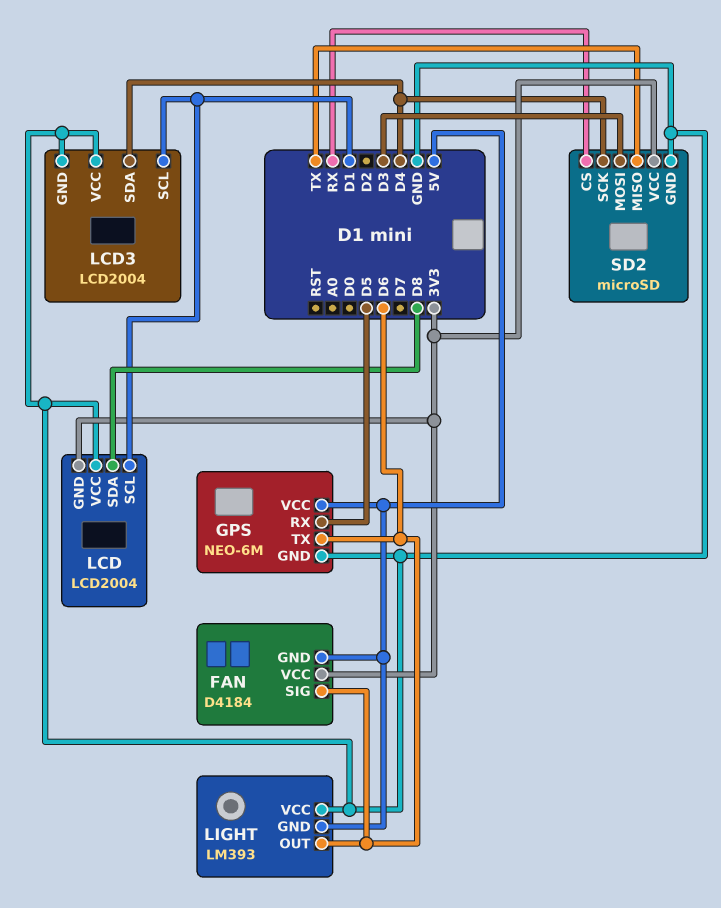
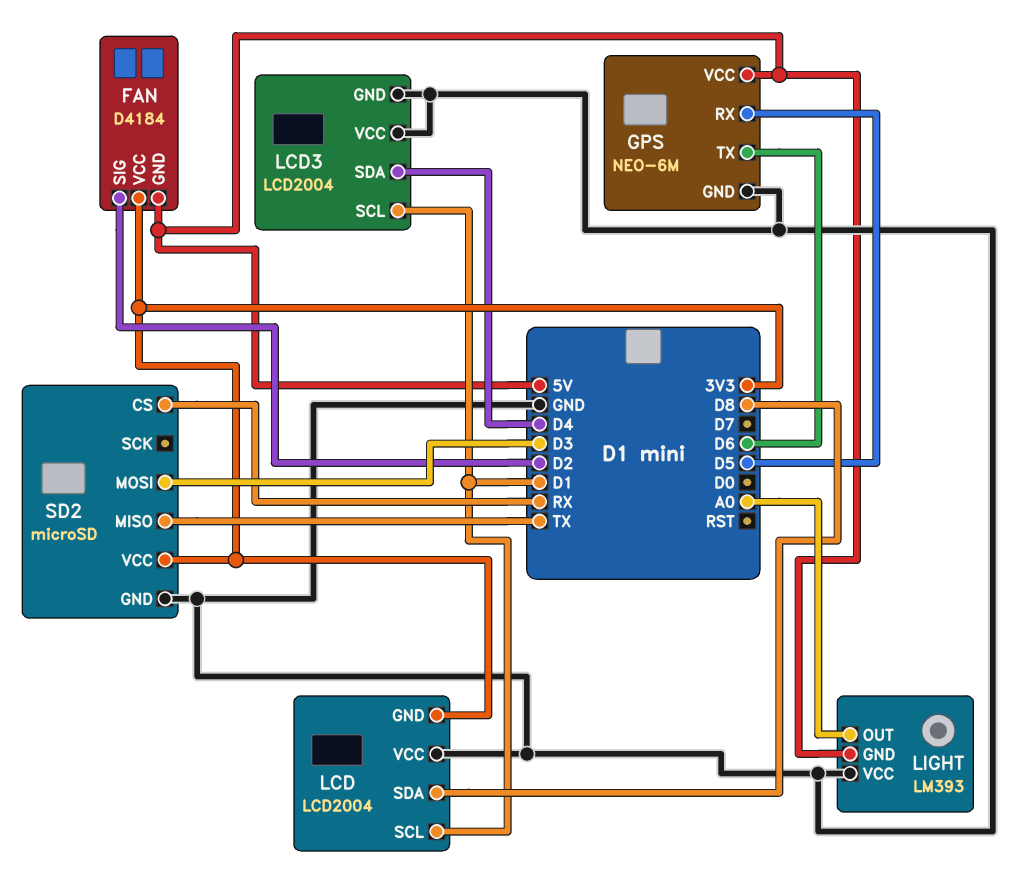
FAN pin SIG: D6 -> D2
LIGHT pin OUT: D6 -> A0
SD2 pin SCK: D4 -> none

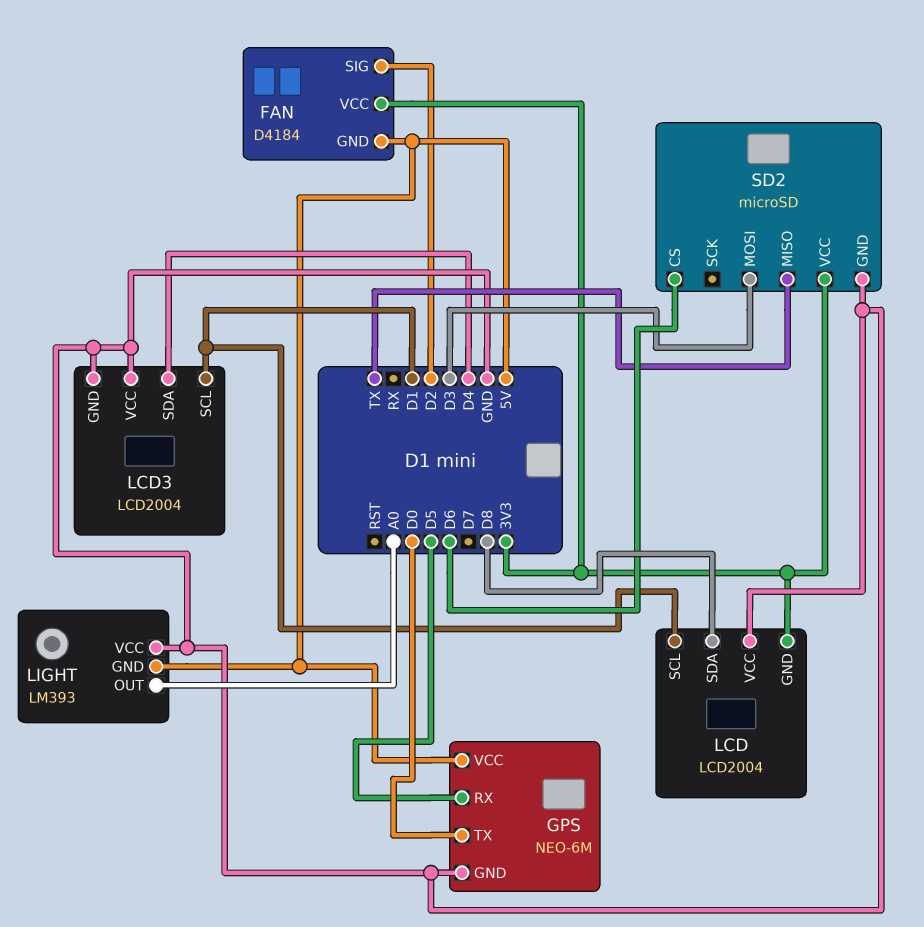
GPS pin TX: D6 -> D0
SD2 pin CS: RX -> D6

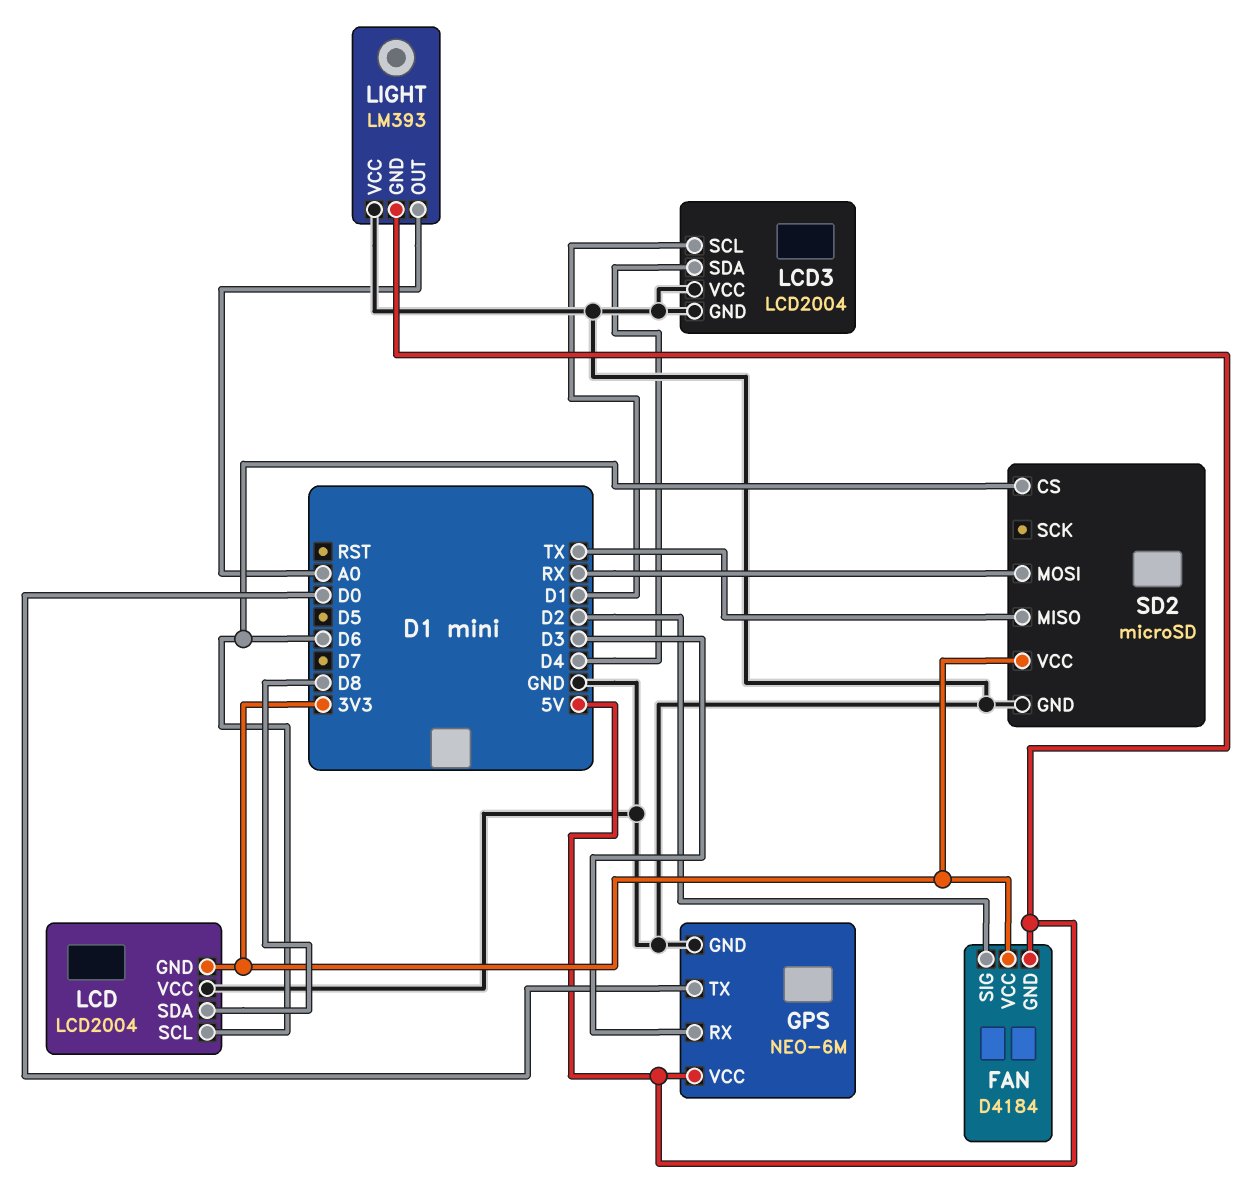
GPS pin RX: D5 -> D3
LCD pin SCL: D1 -> D6
SD2 pin MOSI: D3 -> RX

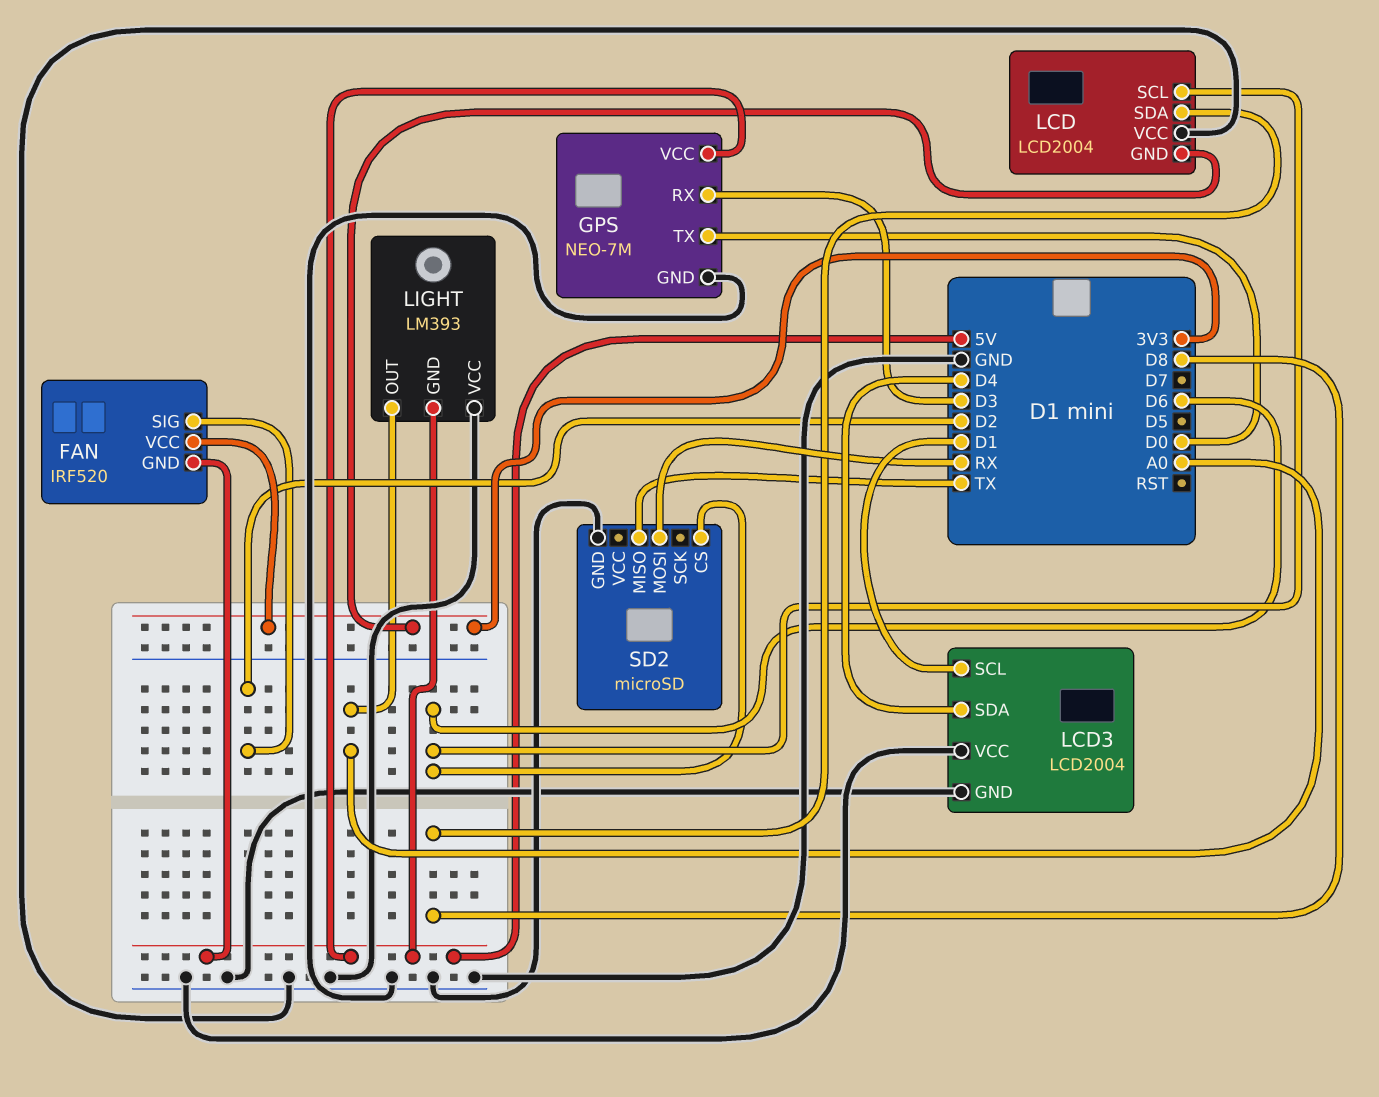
FAN: D4184 -> IRF520
GPS: NEO-6M -> NEO-7M
SD2 pin VCC: 3V3 -> none

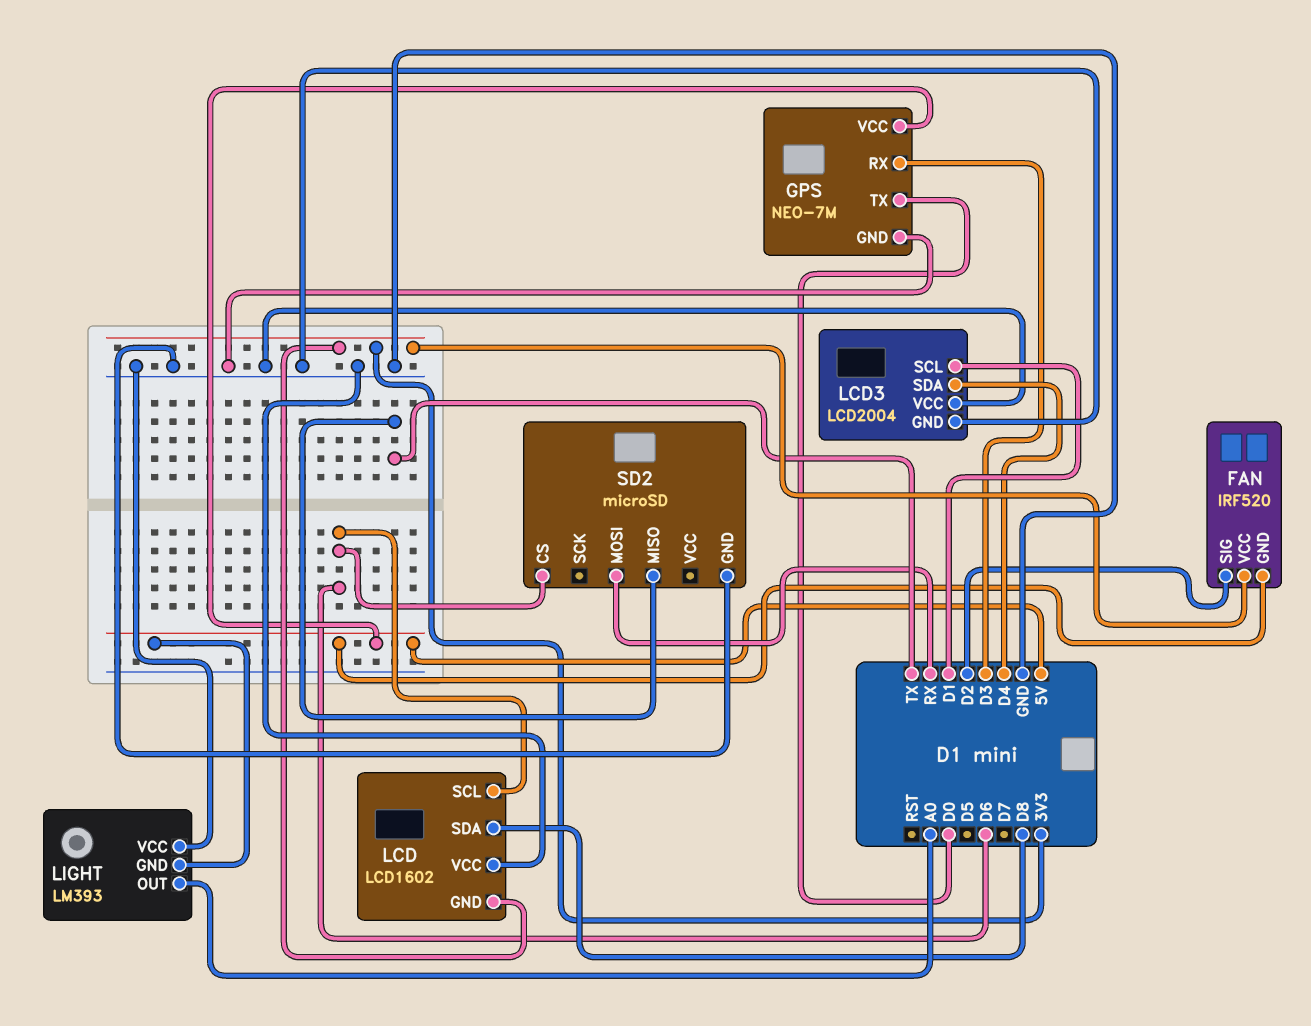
LCD: LCD2004 -> LCD1602

